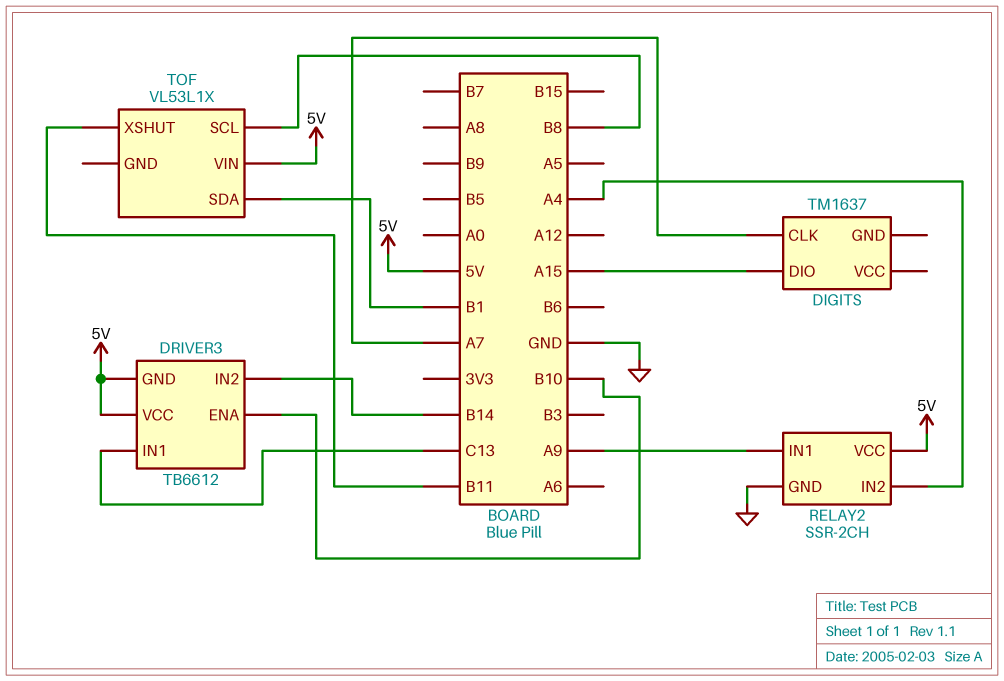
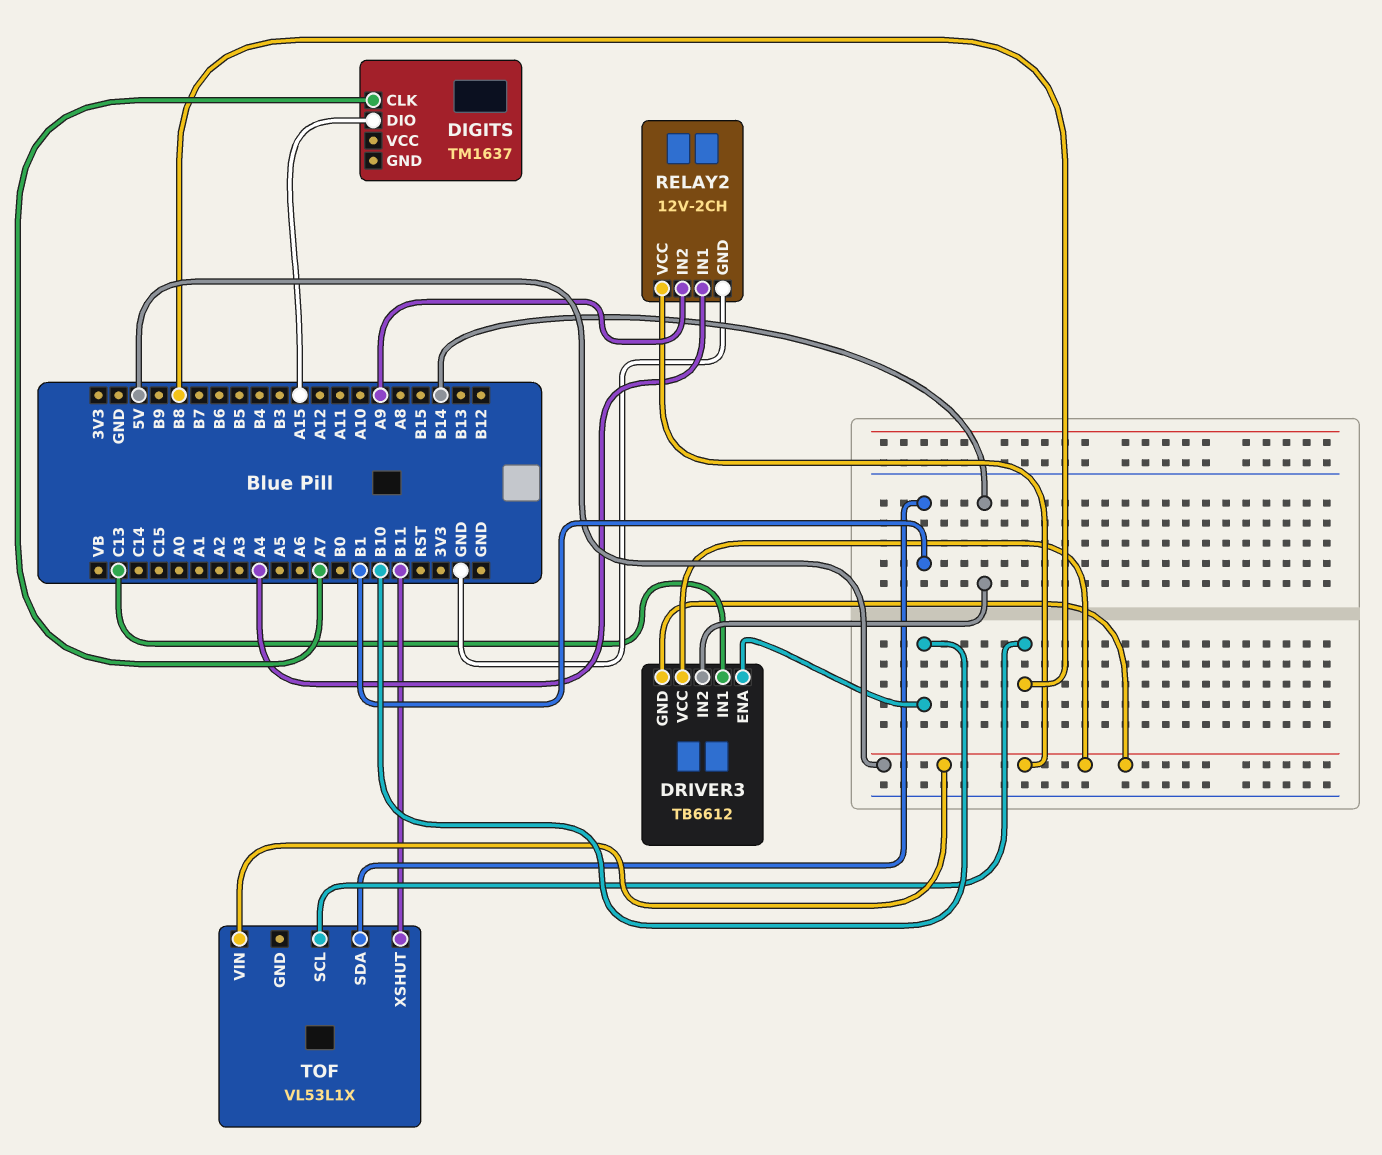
RELAY2: SSR-2CH -> 12V-2CH
RELAY2 pin IN1: A9 -> A4
RELAY2 pin IN2: A4 -> A9

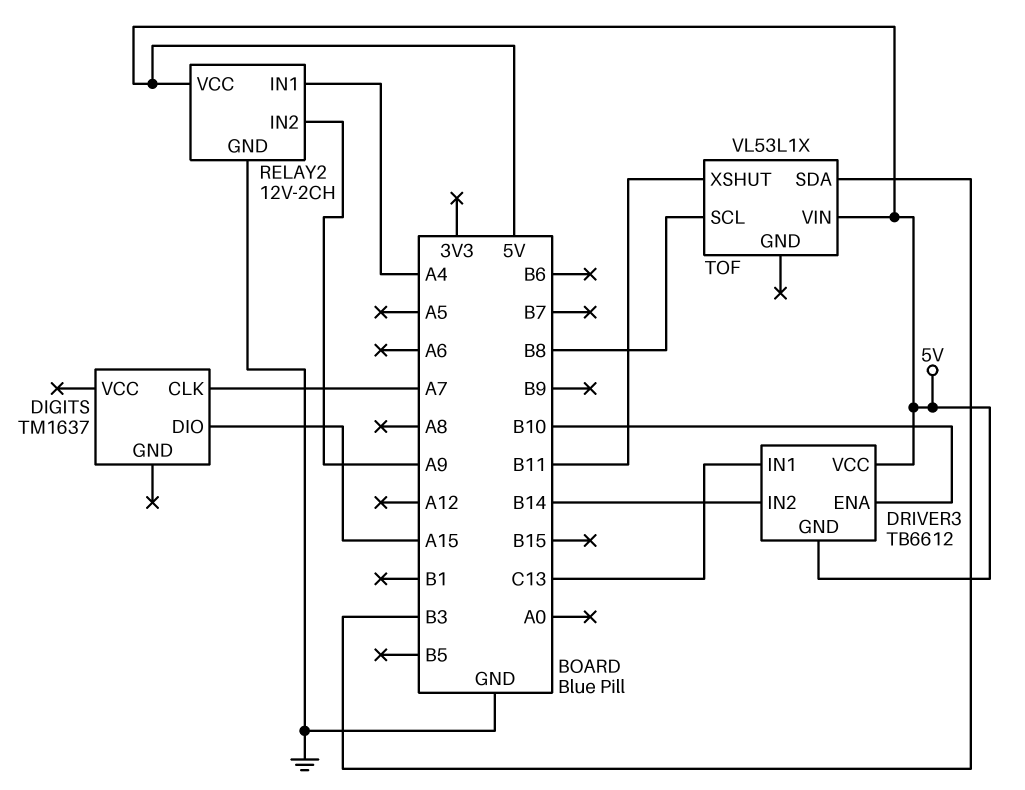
TOF pin SDA: B1 -> B3

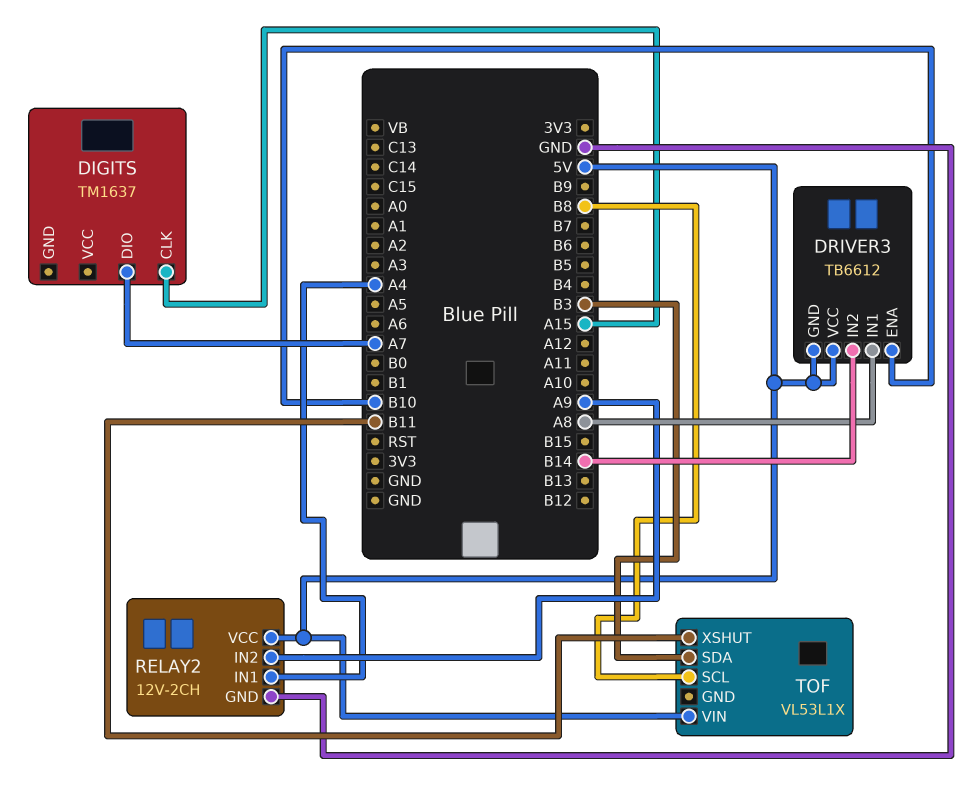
DIGITS pin CLK: A7 -> A15
DIGITS pin DIO: A15 -> A7
DRIVER3 pin IN1: C13 -> A8

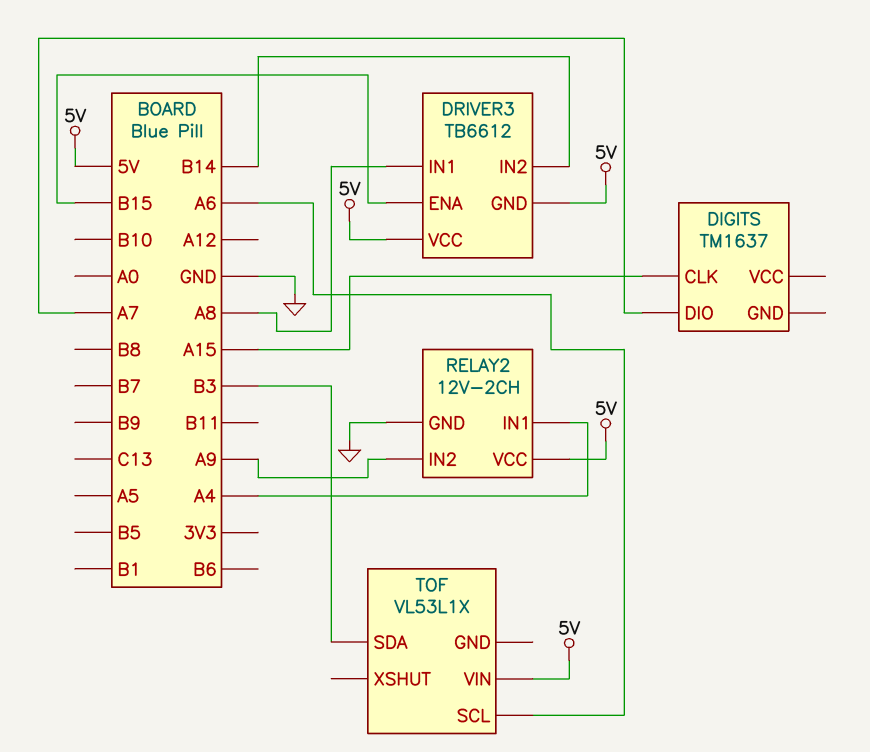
DRIVER3 pin ENA: B10 -> B15
TOF pin SCL: B8 -> A6
TOF pin XSHUT: B11 -> none

